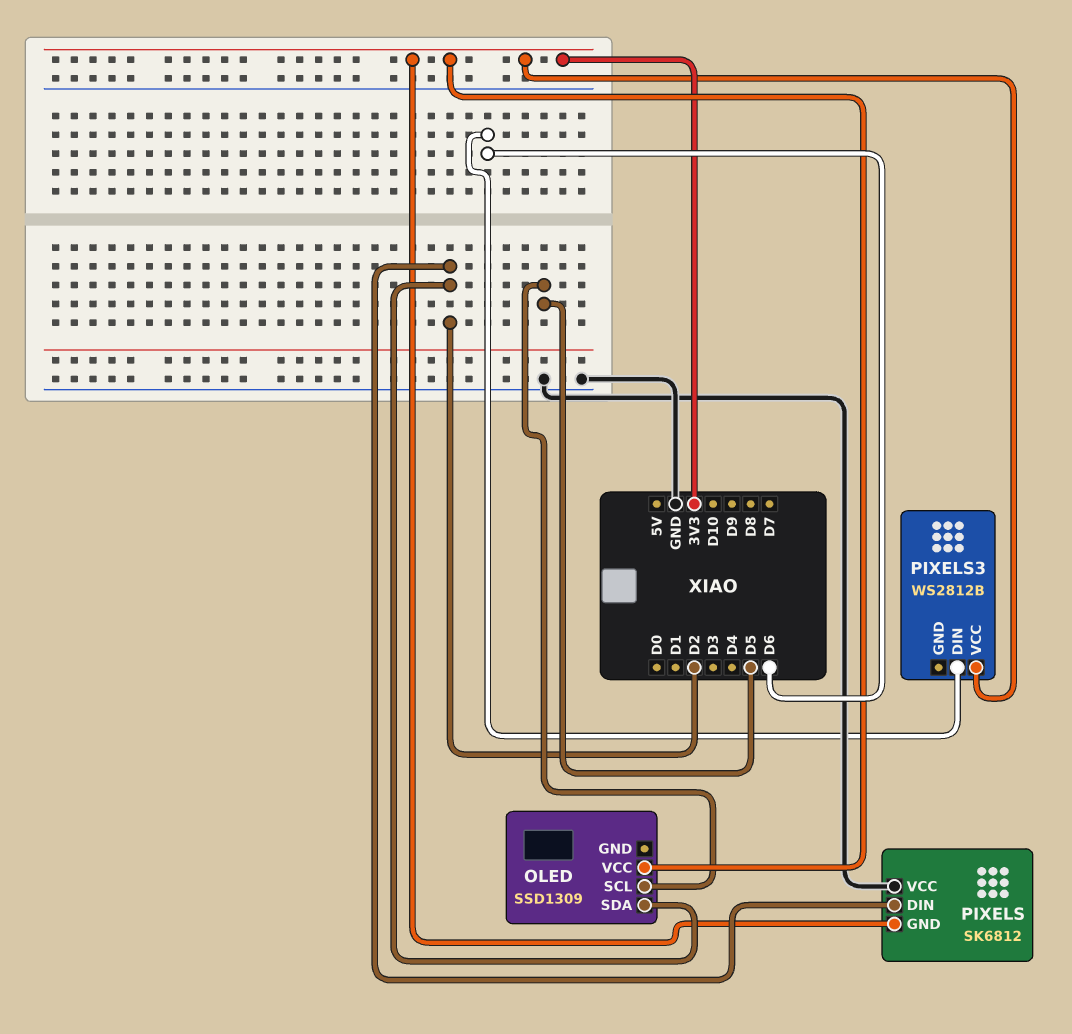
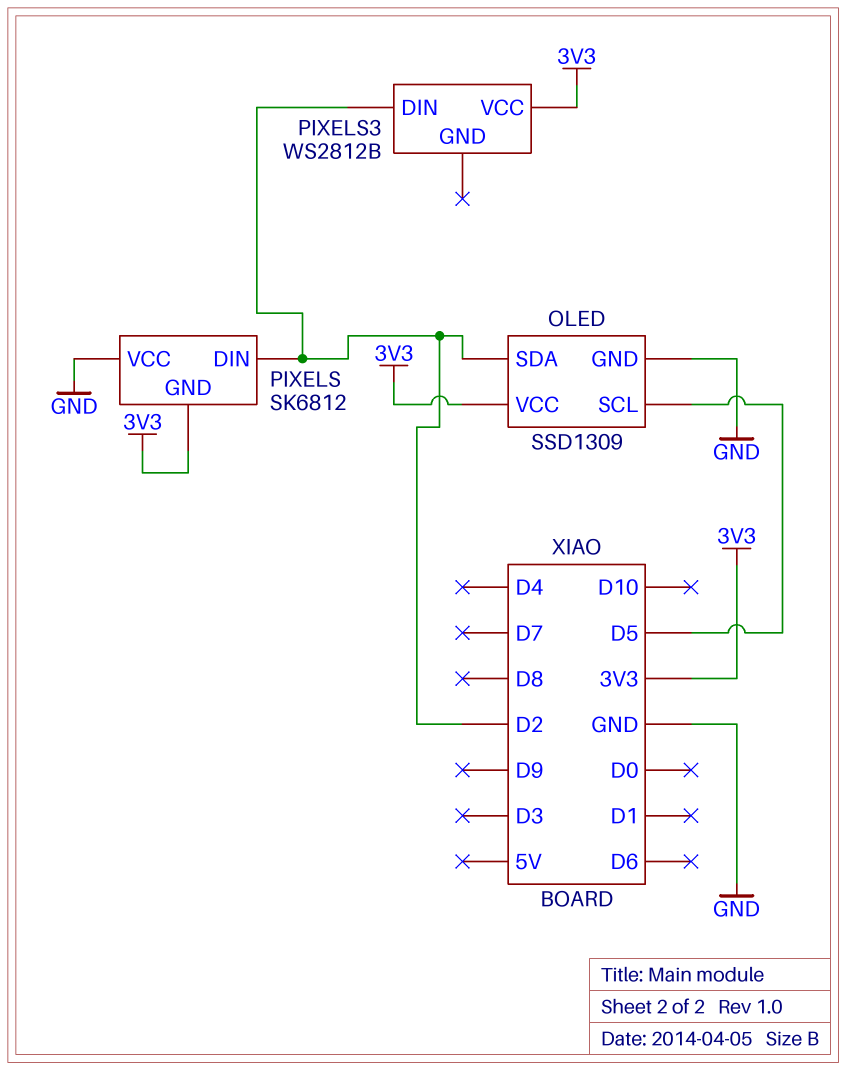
OLED pin GND: none -> GND
PIXELS3 pin DIN: D6 -> D2

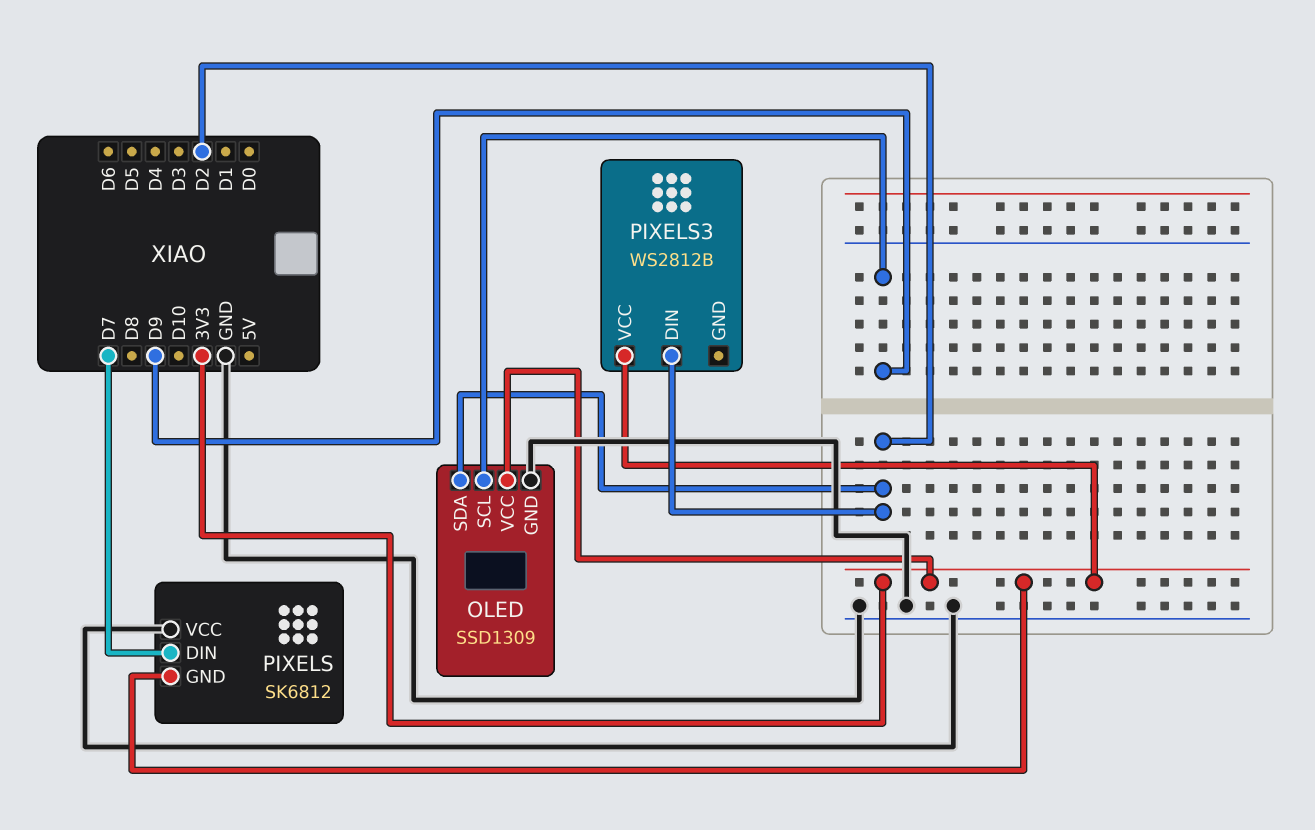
OLED pin SCL: D5 -> D9
PIXELS pin DIN: D2 -> D7

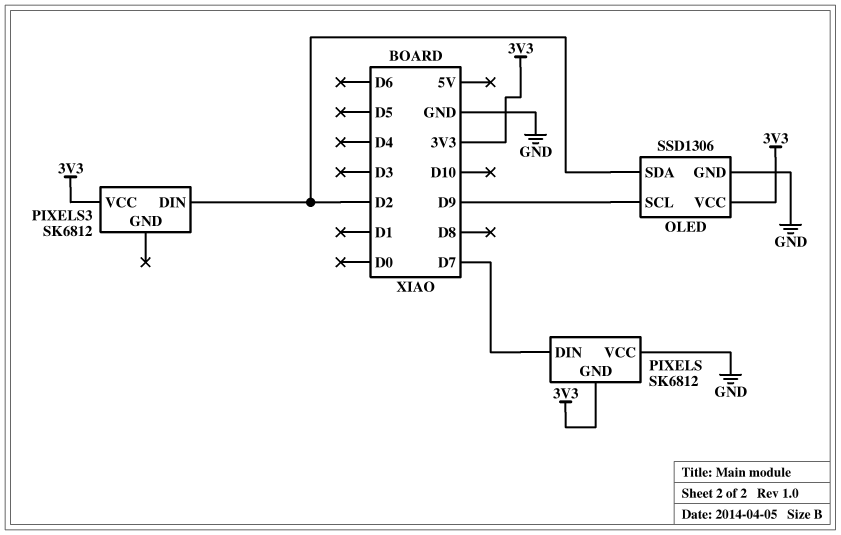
OLED: SSD1309 -> SSD1306
PIXELS3: WS2812B -> SK6812

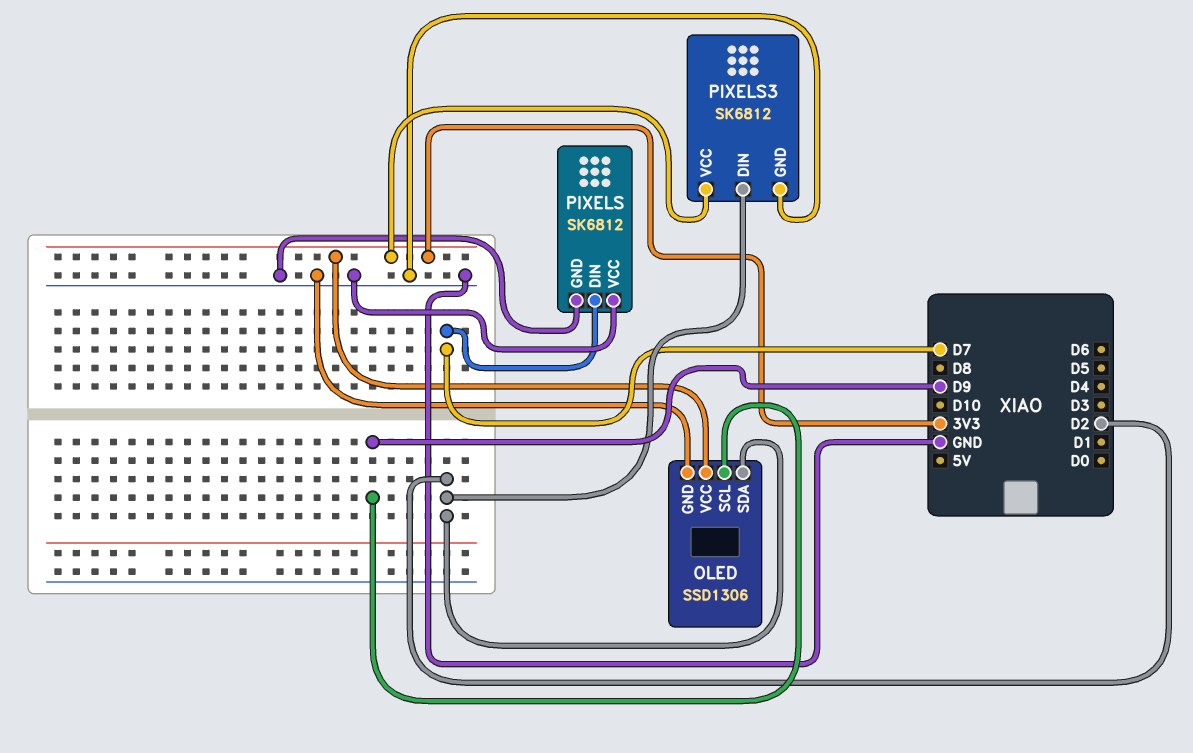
PIXELS pin GND: 3V3 -> GND
PIXELS3 pin GND: none -> GND

